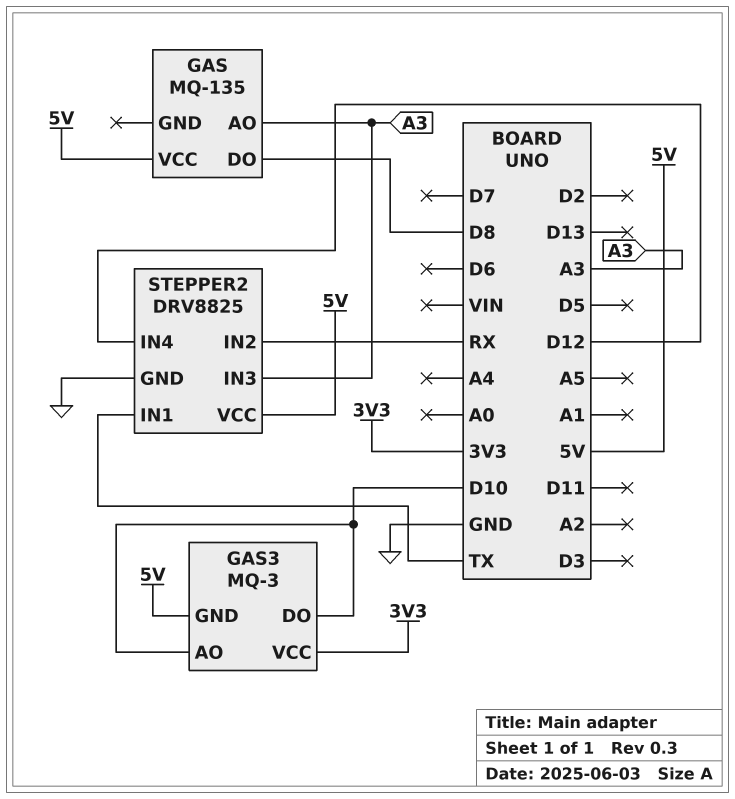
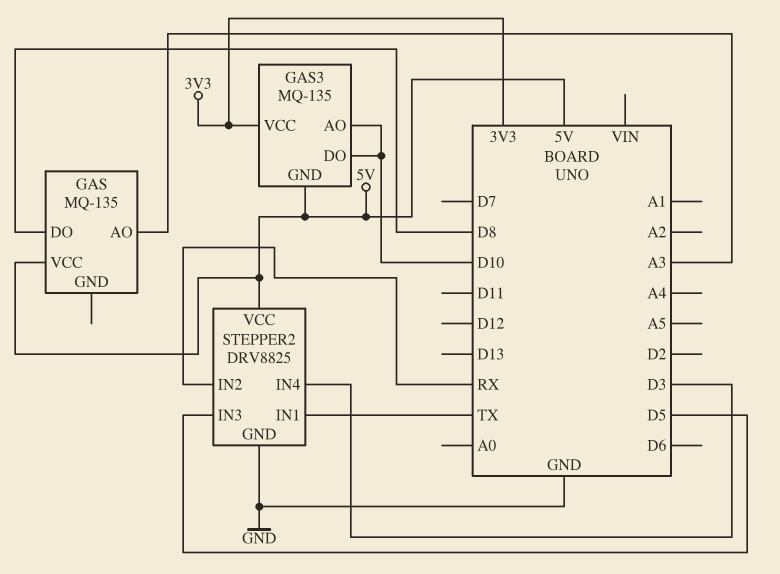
GAS3: MQ-3 -> MQ-135
STEPPER2 pin IN3: A3 -> D5
STEPPER2 pin IN4: D12 -> D3

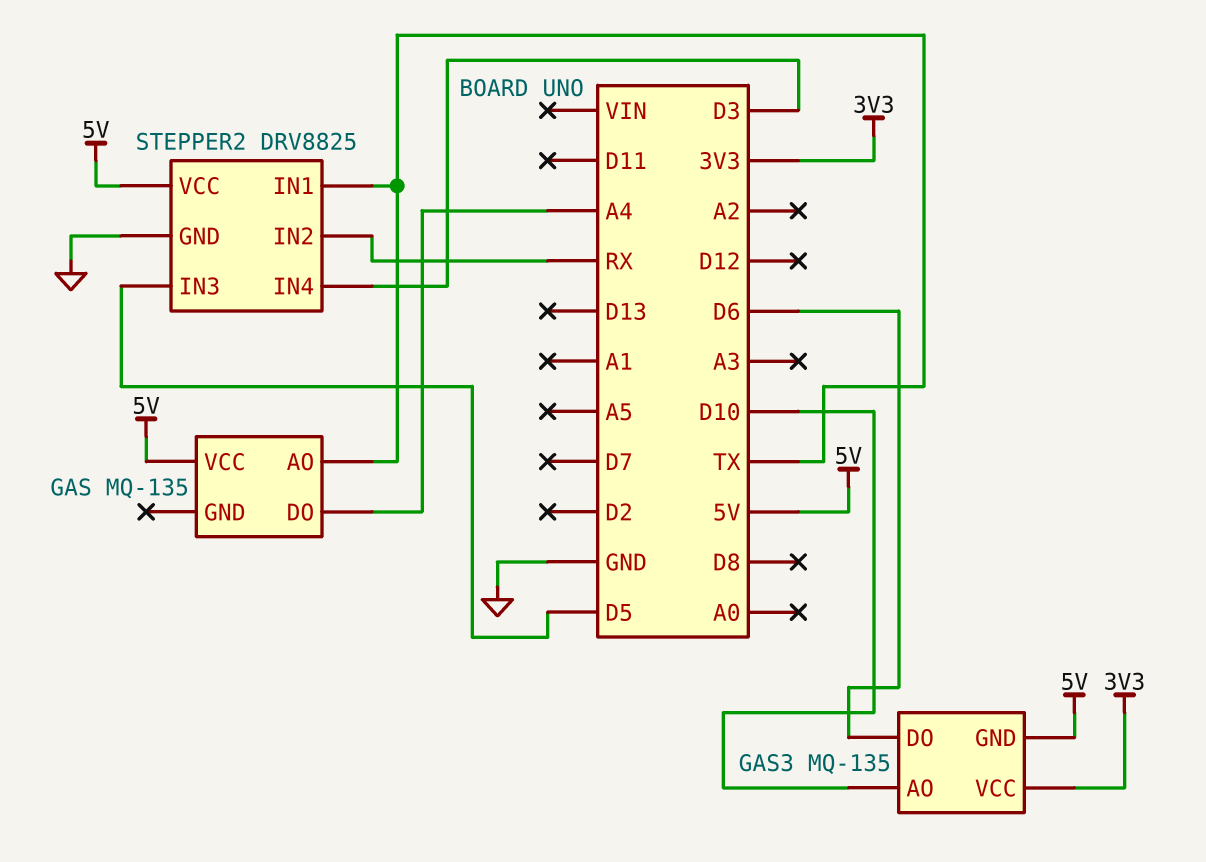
GAS pin AO: A3 -> TX
GAS pin DO: D8 -> A4
GAS3 pin DO: D10 -> D6

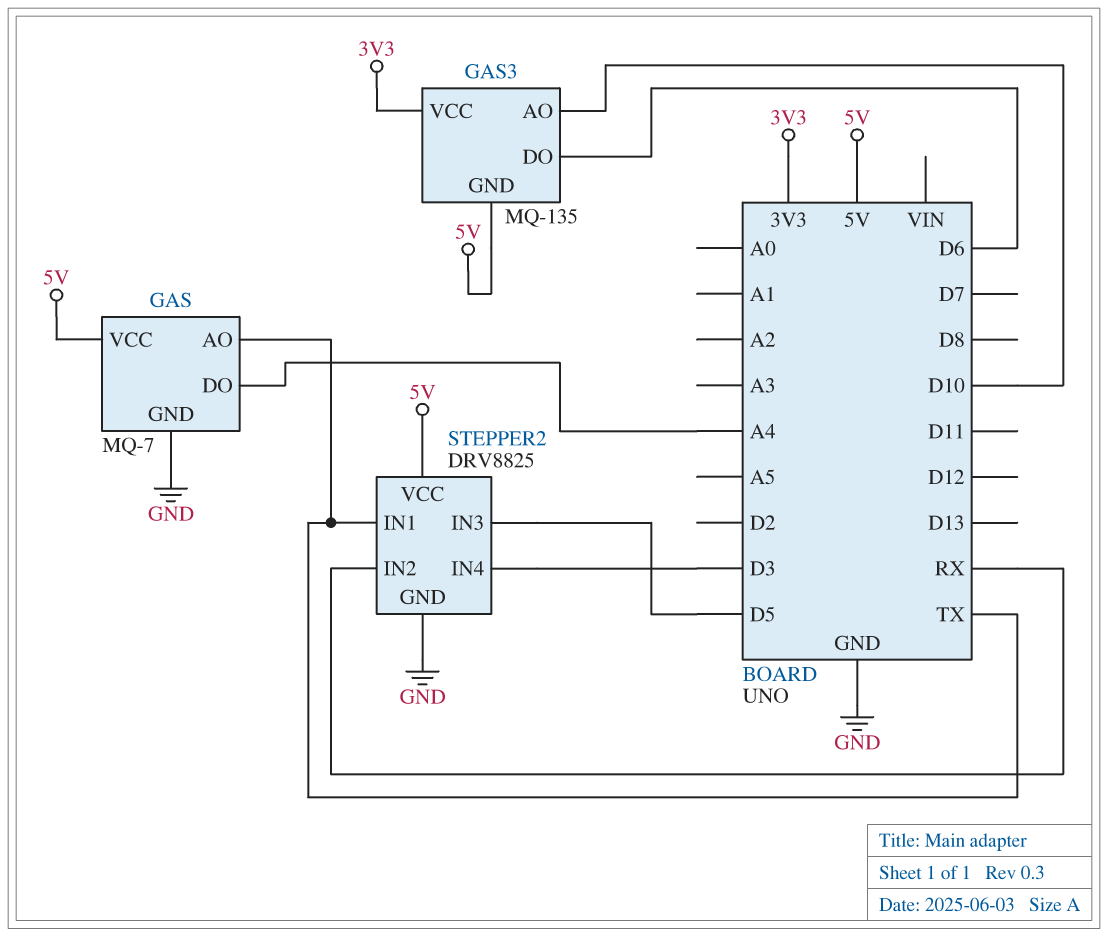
GAS: MQ-135 -> MQ-7
GAS pin GND: none -> GND

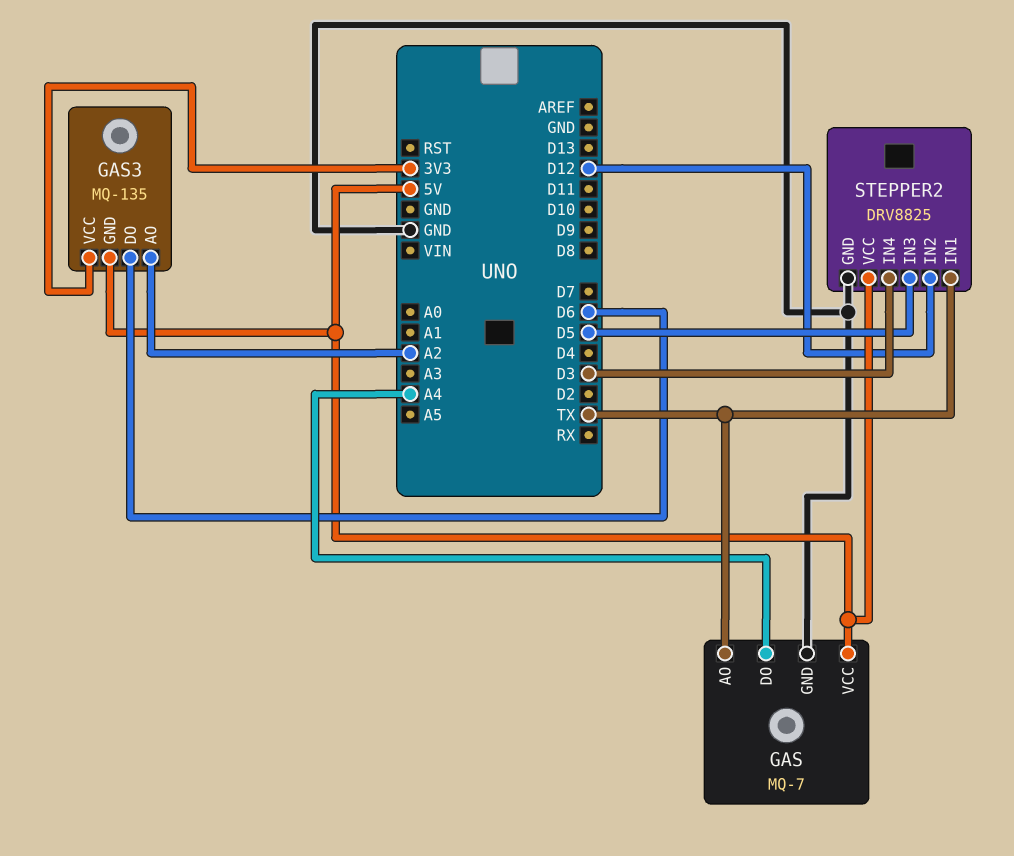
GAS3 pin AO: D10 -> A2
STEPPER2 pin IN2: RX -> D12

